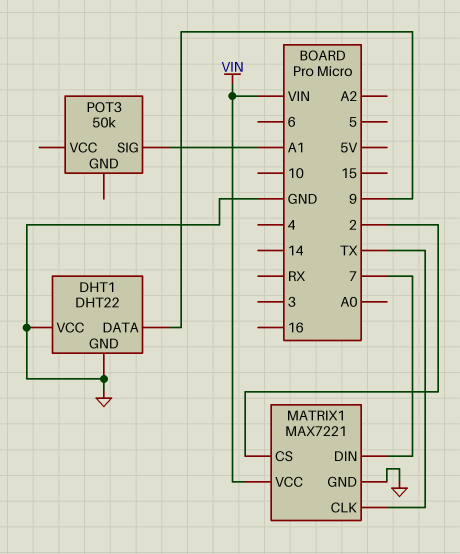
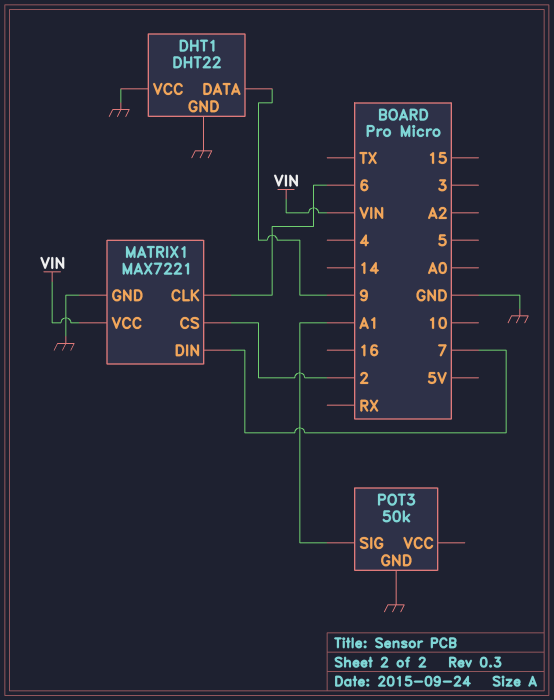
MATRIX1 pin CLK: TX -> 6
POT3 pin GND: none -> GND

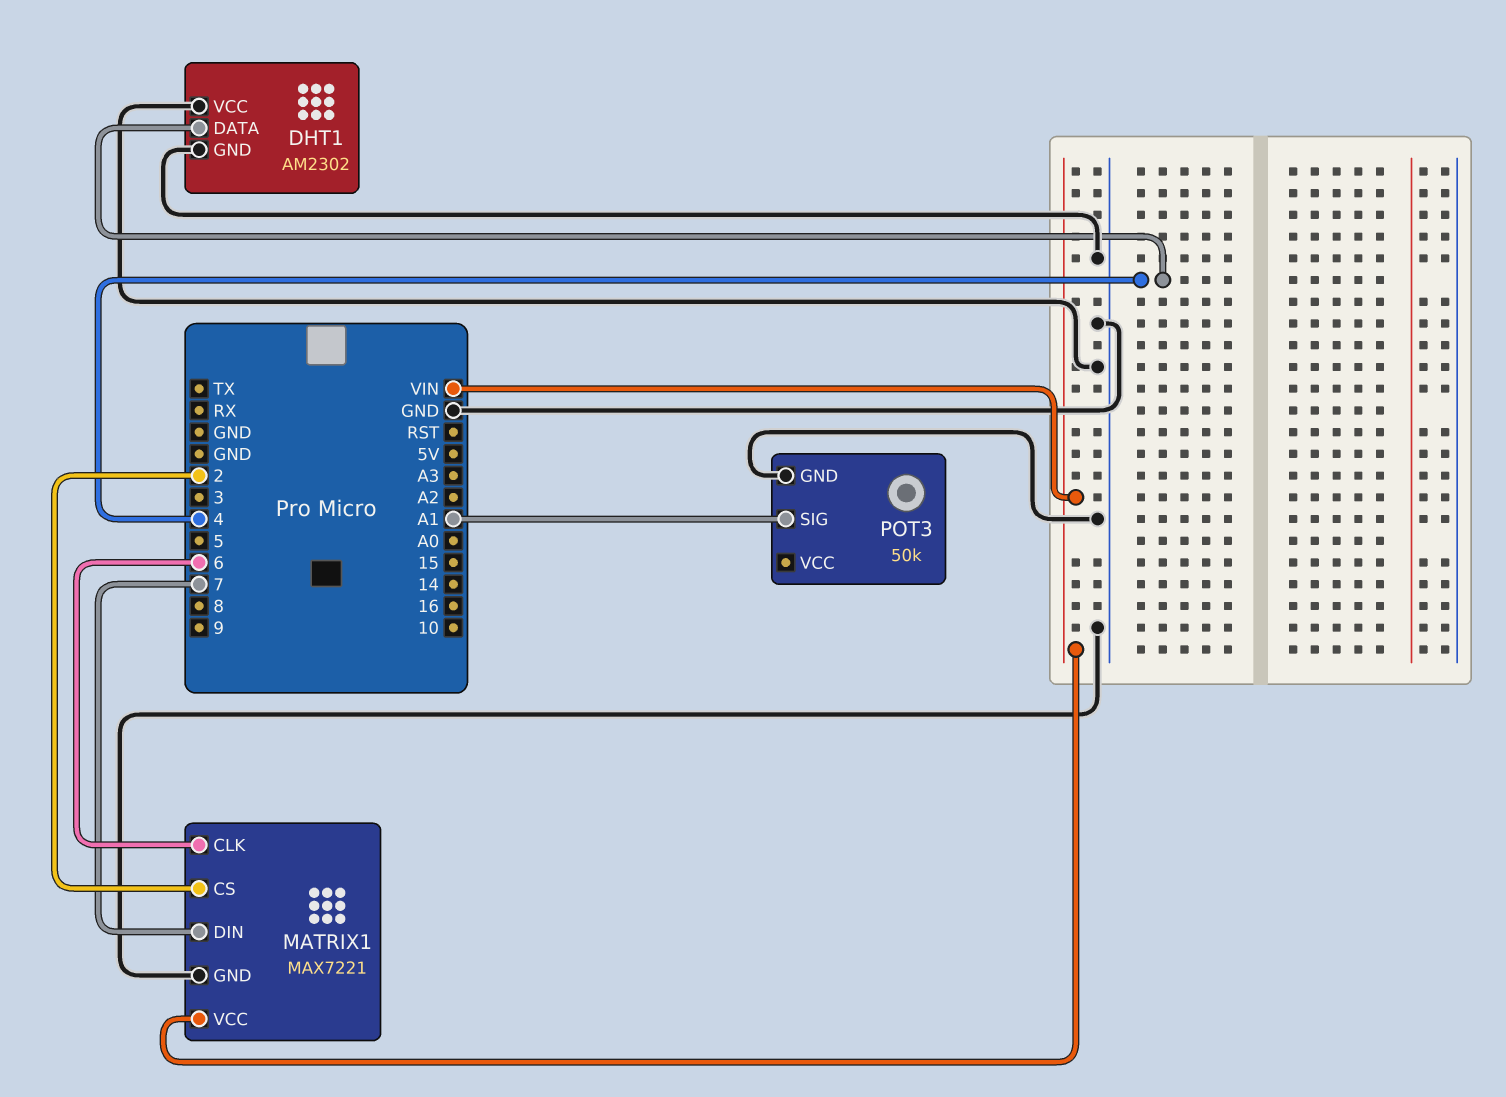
DHT1: DHT22 -> AM2302
DHT1 pin DATA: 9 -> 4

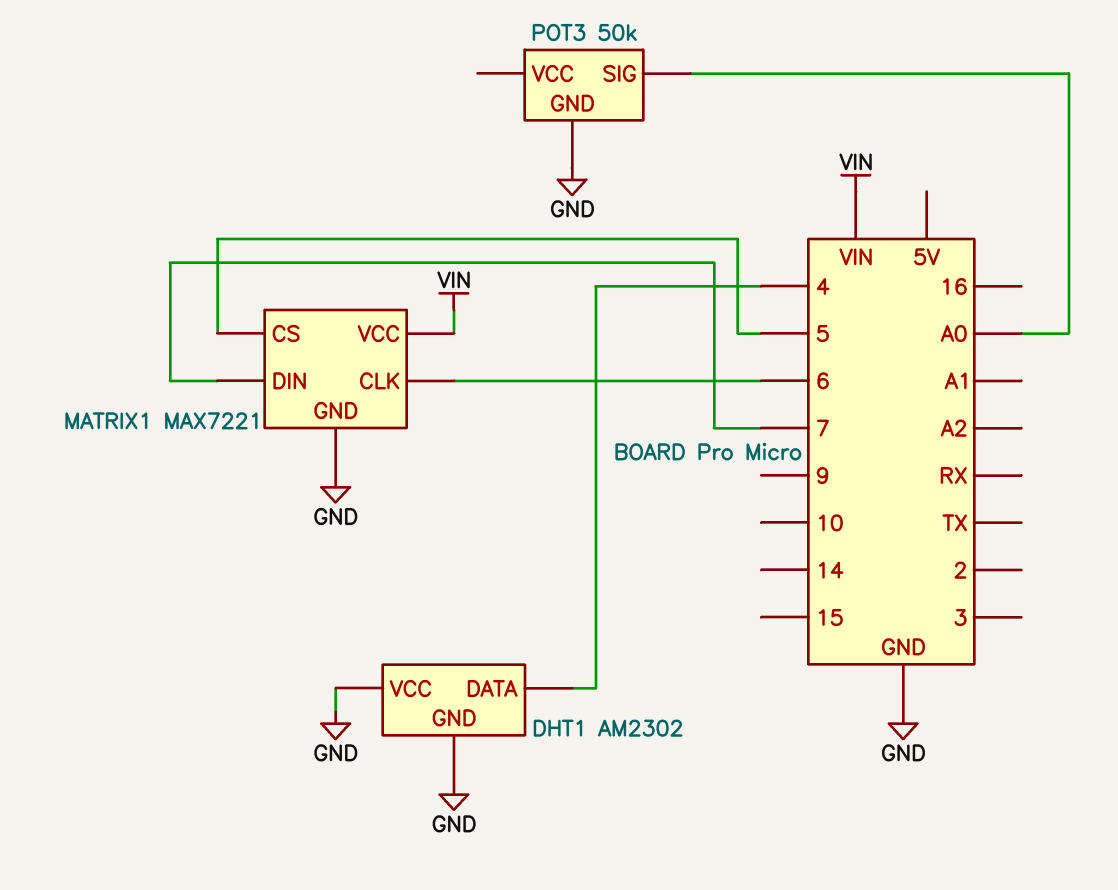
MATRIX1 pin CS: 2 -> 5
POT3 pin SIG: A1 -> A0

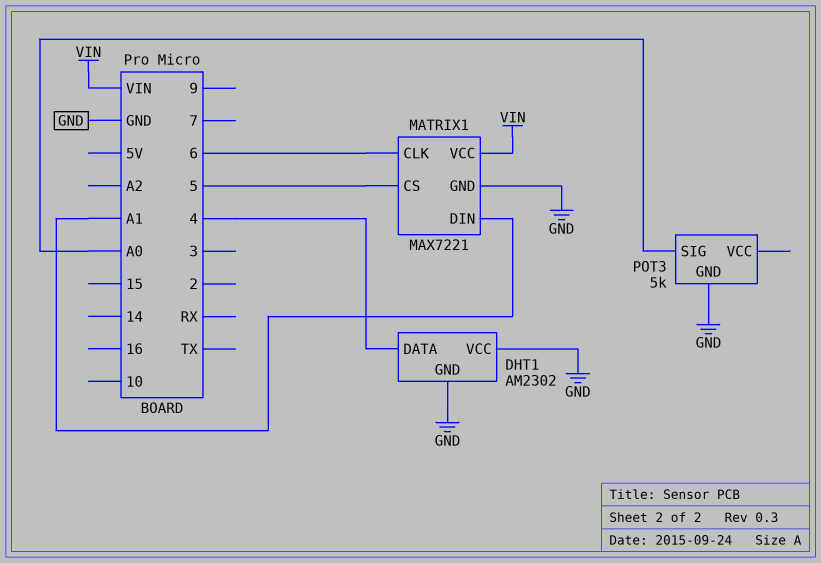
MATRIX1 pin DIN: 7 -> A1
POT3: 50k -> 5k

